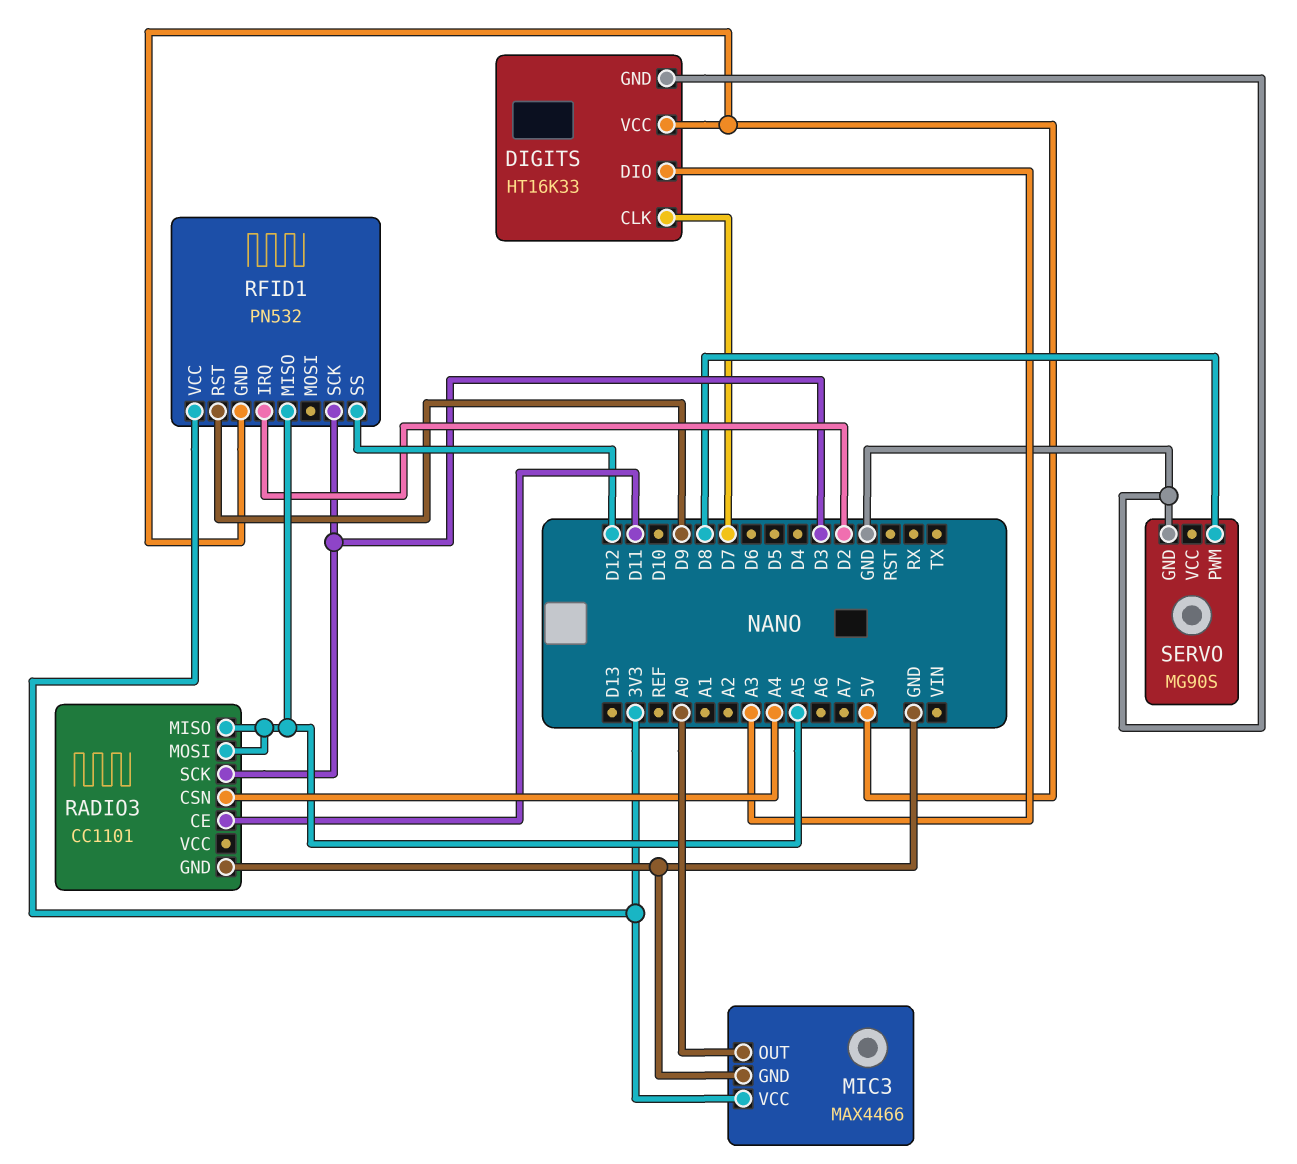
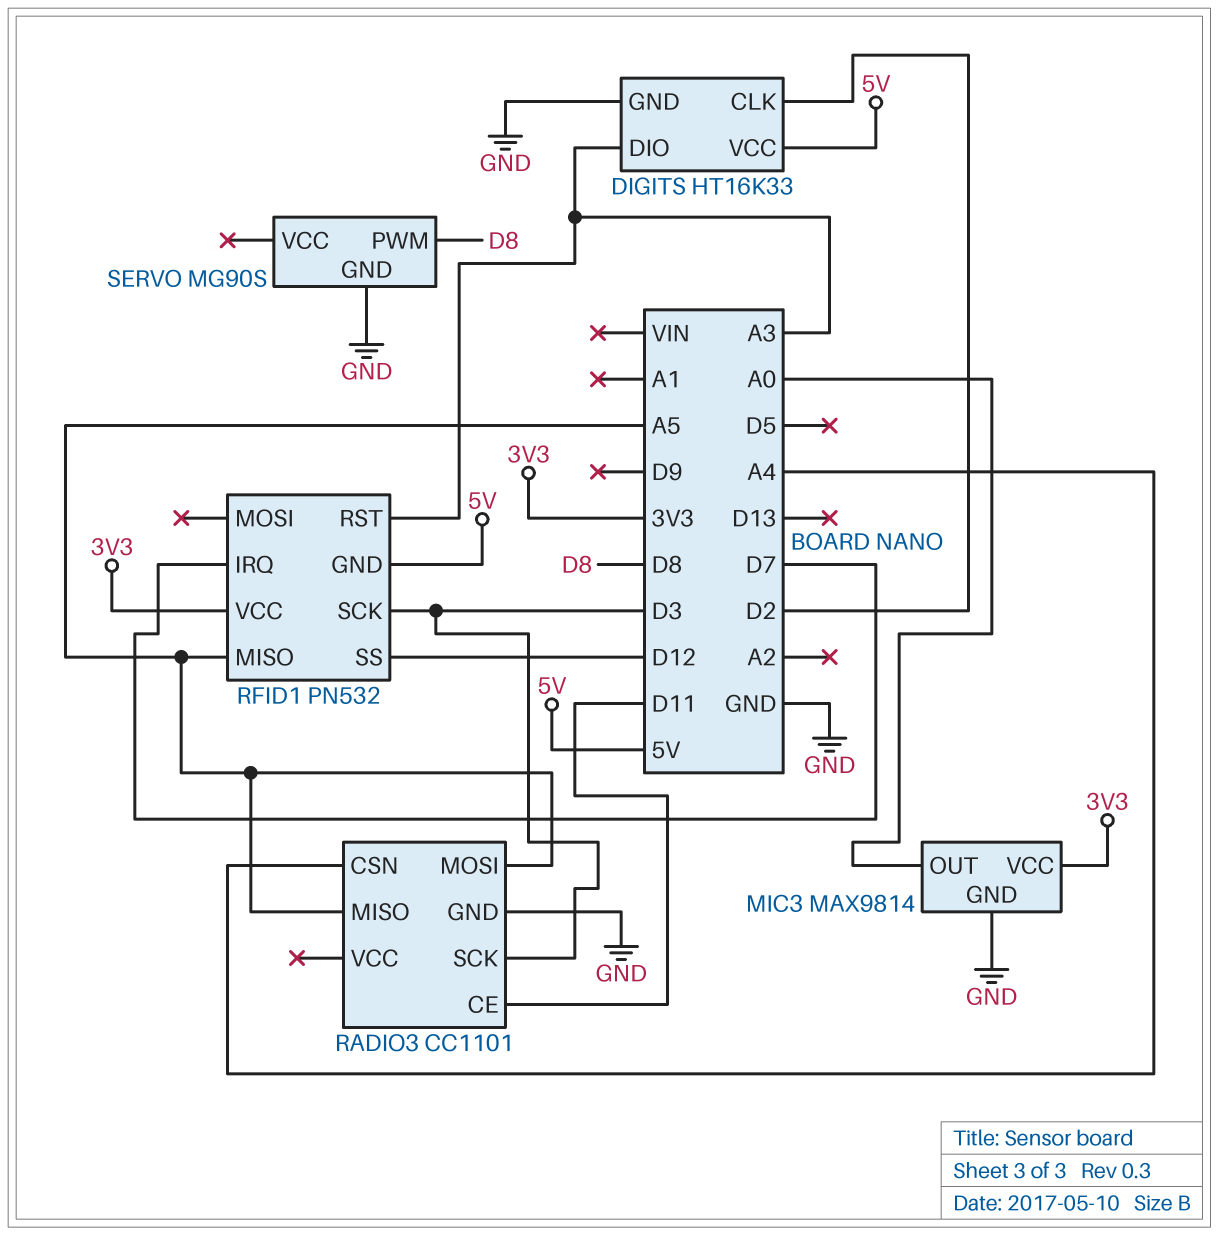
DIGITS pin CLK: D7 -> D2
MIC3: MAX4466 -> MAX9814
RFID1 pin IRQ: D2 -> D7
RFID1 pin RST: D9 -> A3

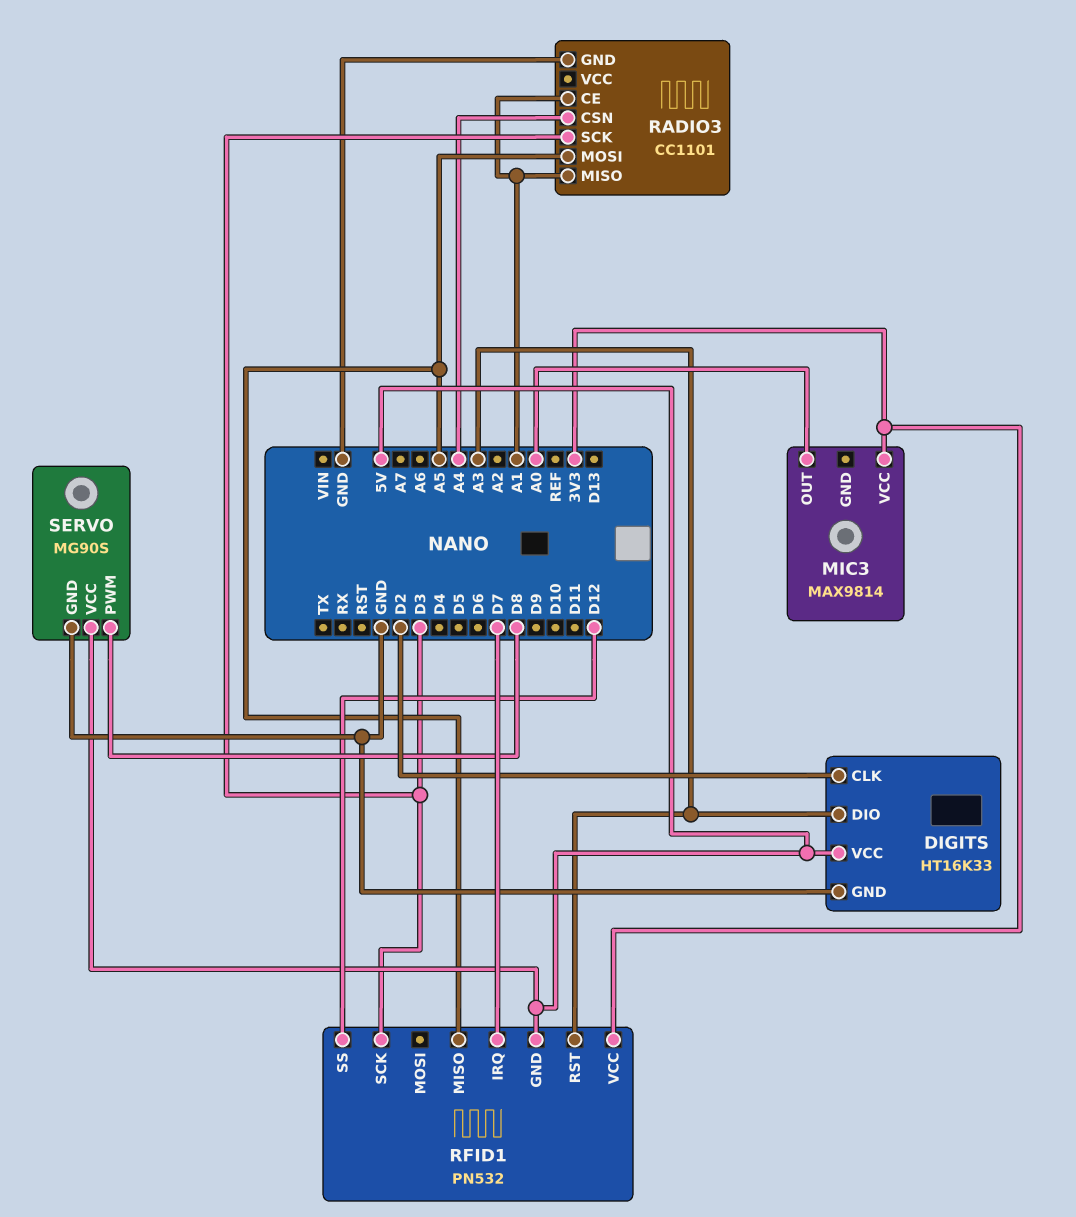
MIC3 pin GND: GND -> none
RADIO3 pin CE: D11 -> A1
RADIO3 pin MISO: A5 -> A1
SERVO pin VCC: none -> 5V

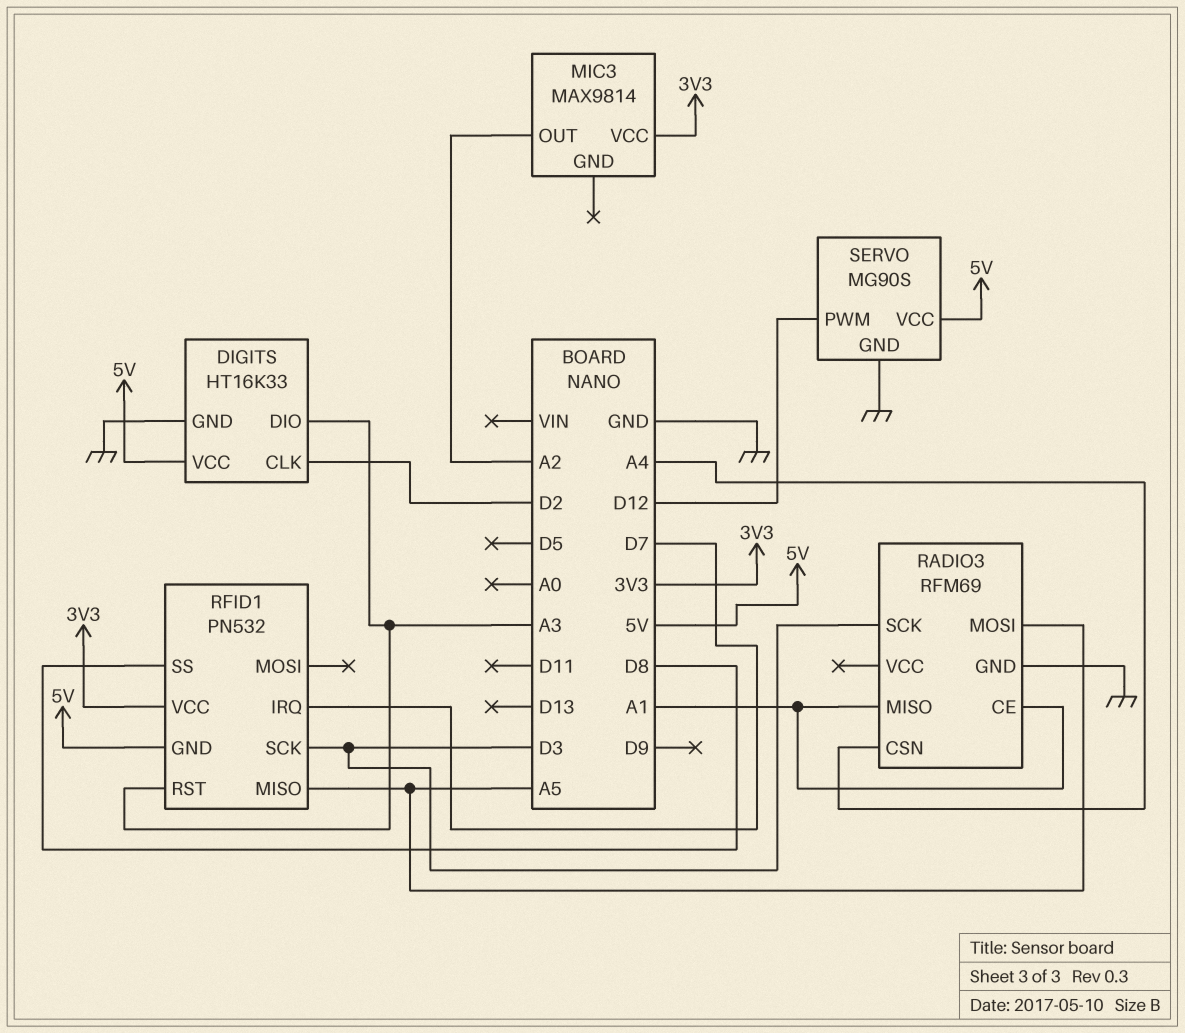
MIC3 pin OUT: A0 -> A2
RADIO3: CC1101 -> RFM69
RFID1 pin SS: D12 -> D8
SERVO pin PWM: D8 -> D12

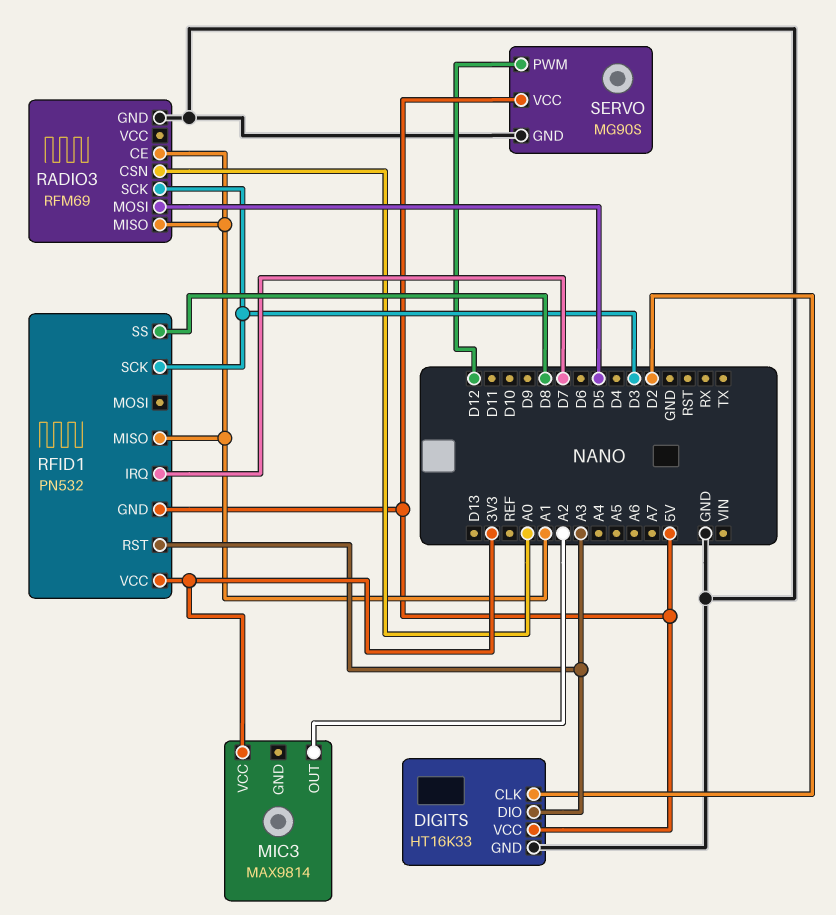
RADIO3 pin CSN: A4 -> A0
RADIO3 pin MOSI: A5 -> D5
RFID1 pin MISO: A5 -> A1

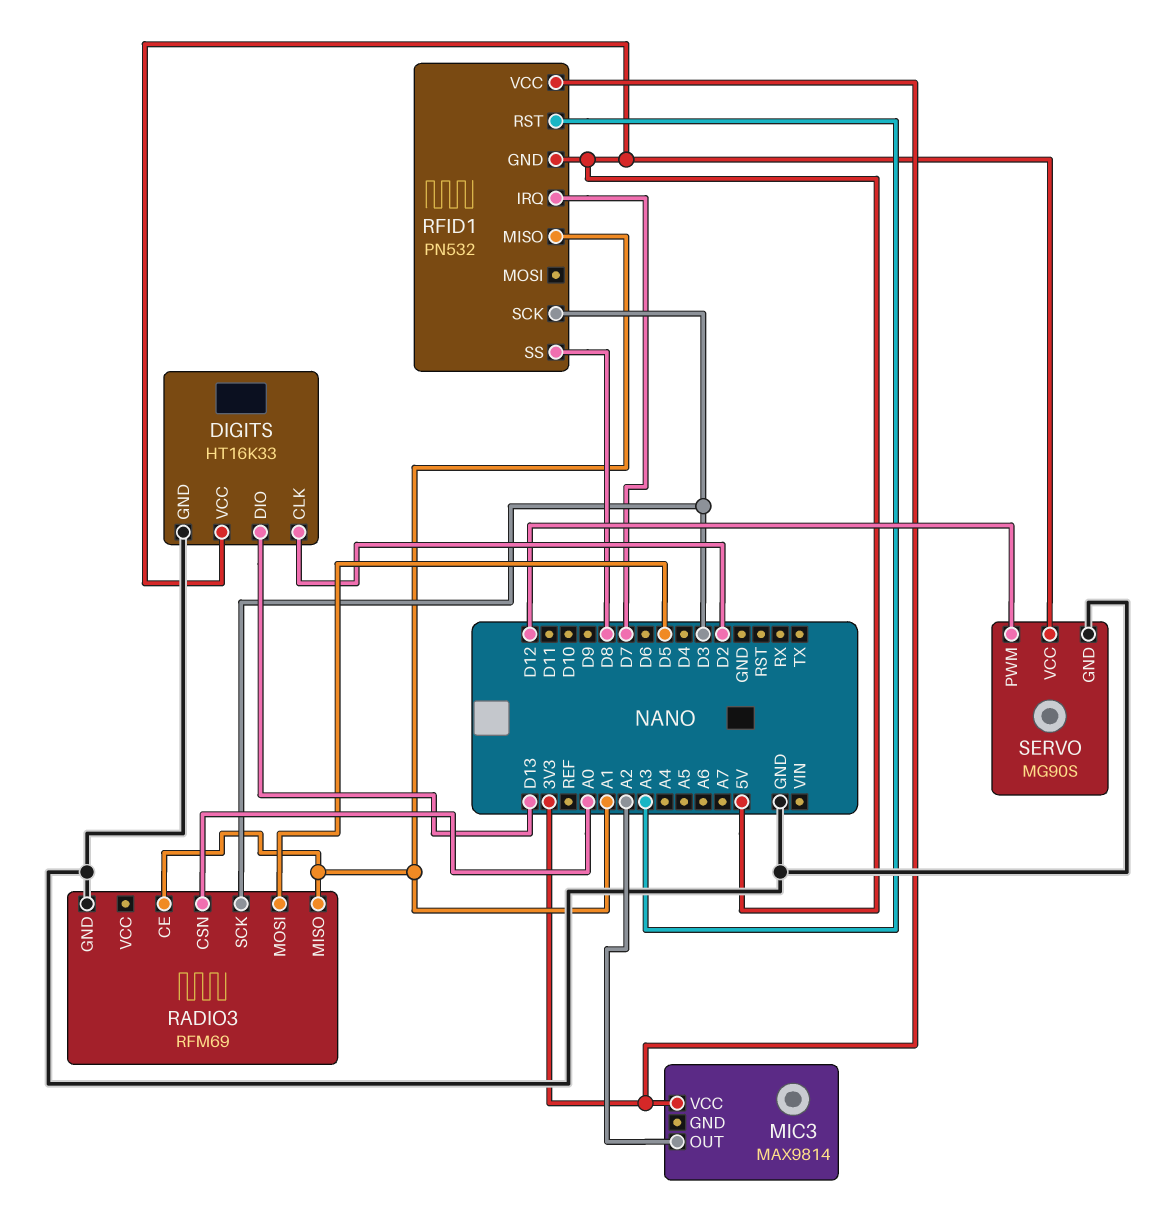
DIGITS pin DIO: A3 -> D13

